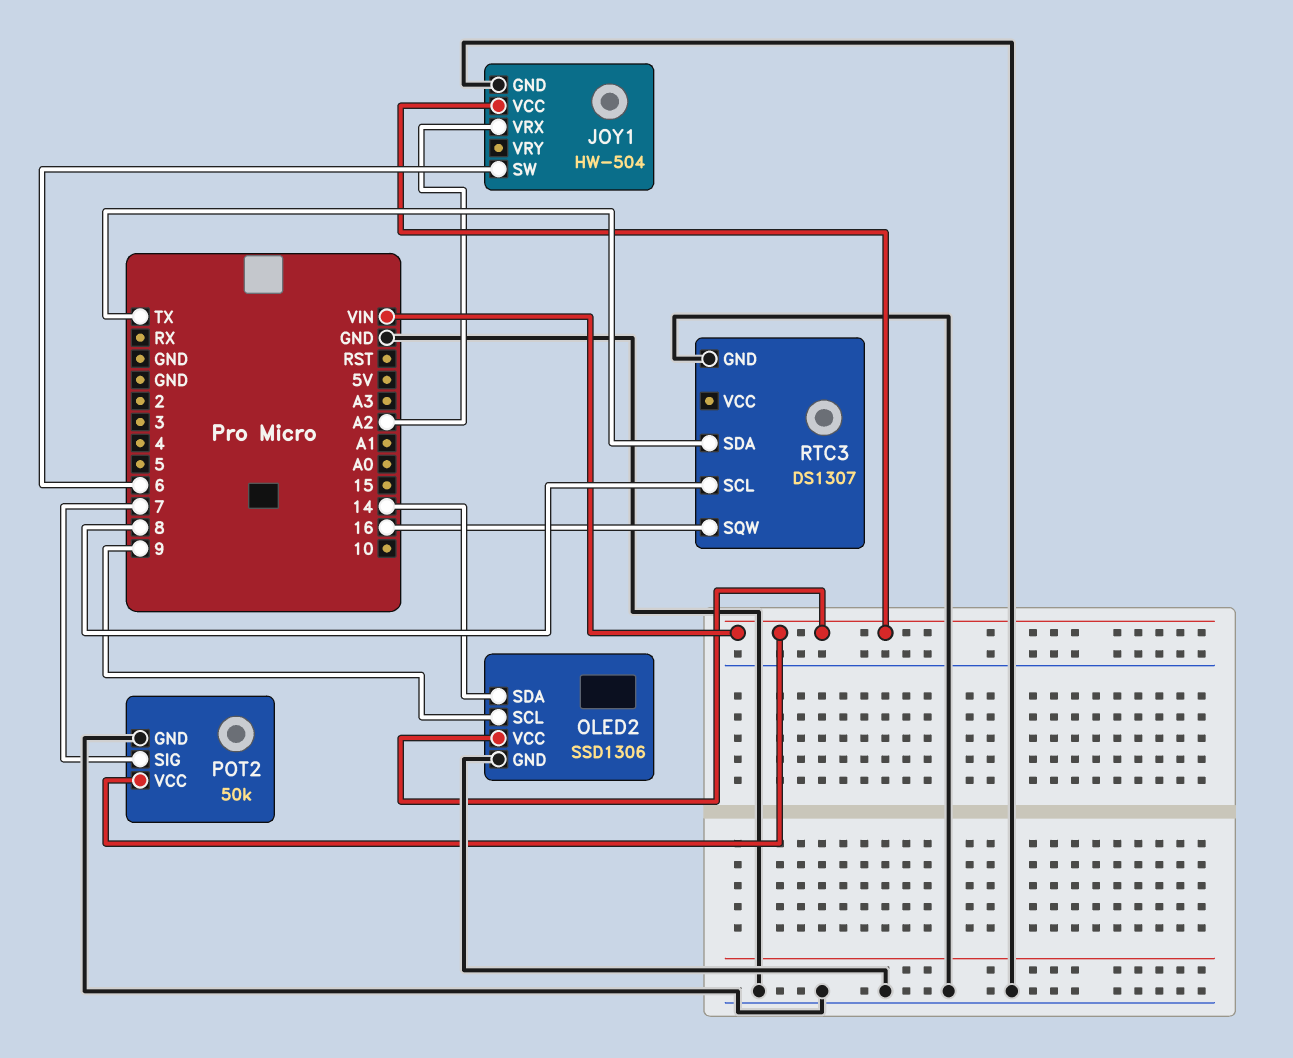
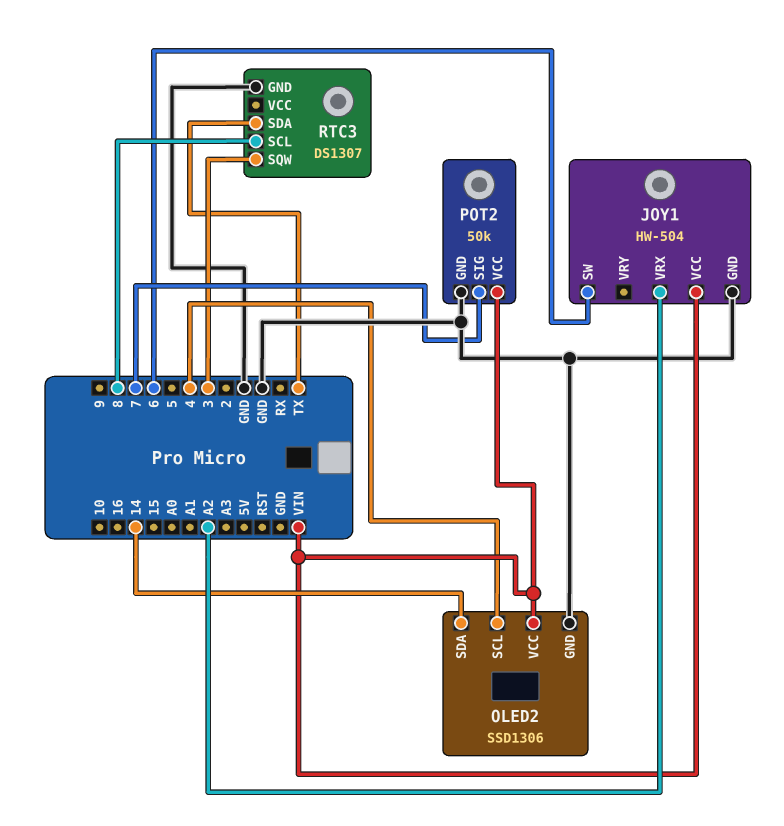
OLED2 pin SCL: 9 -> 4
RTC3 pin SQW: 16 -> 3

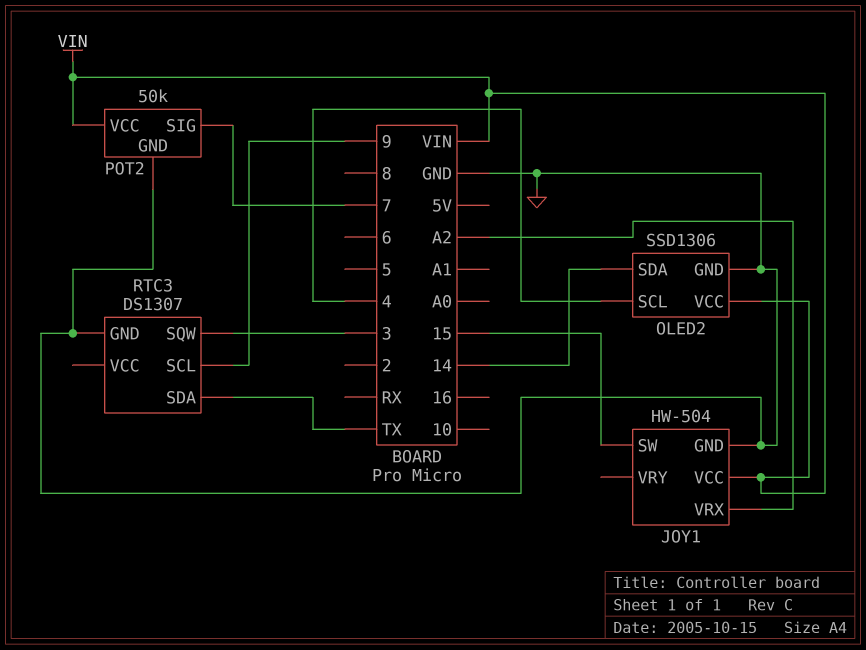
JOY1 pin SW: 6 -> 15
RTC3 pin SCL: 8 -> 9

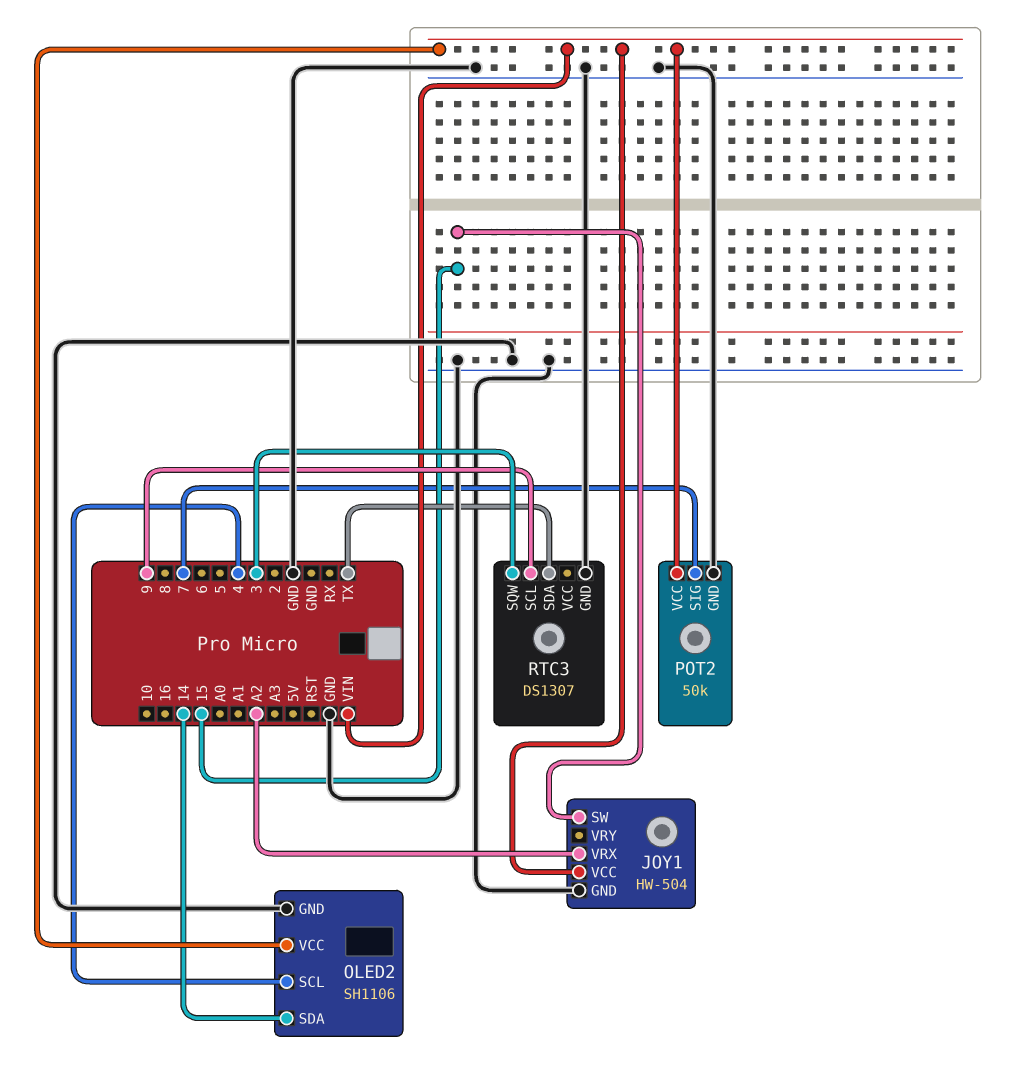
OLED2: SSD1306 -> SH1106

